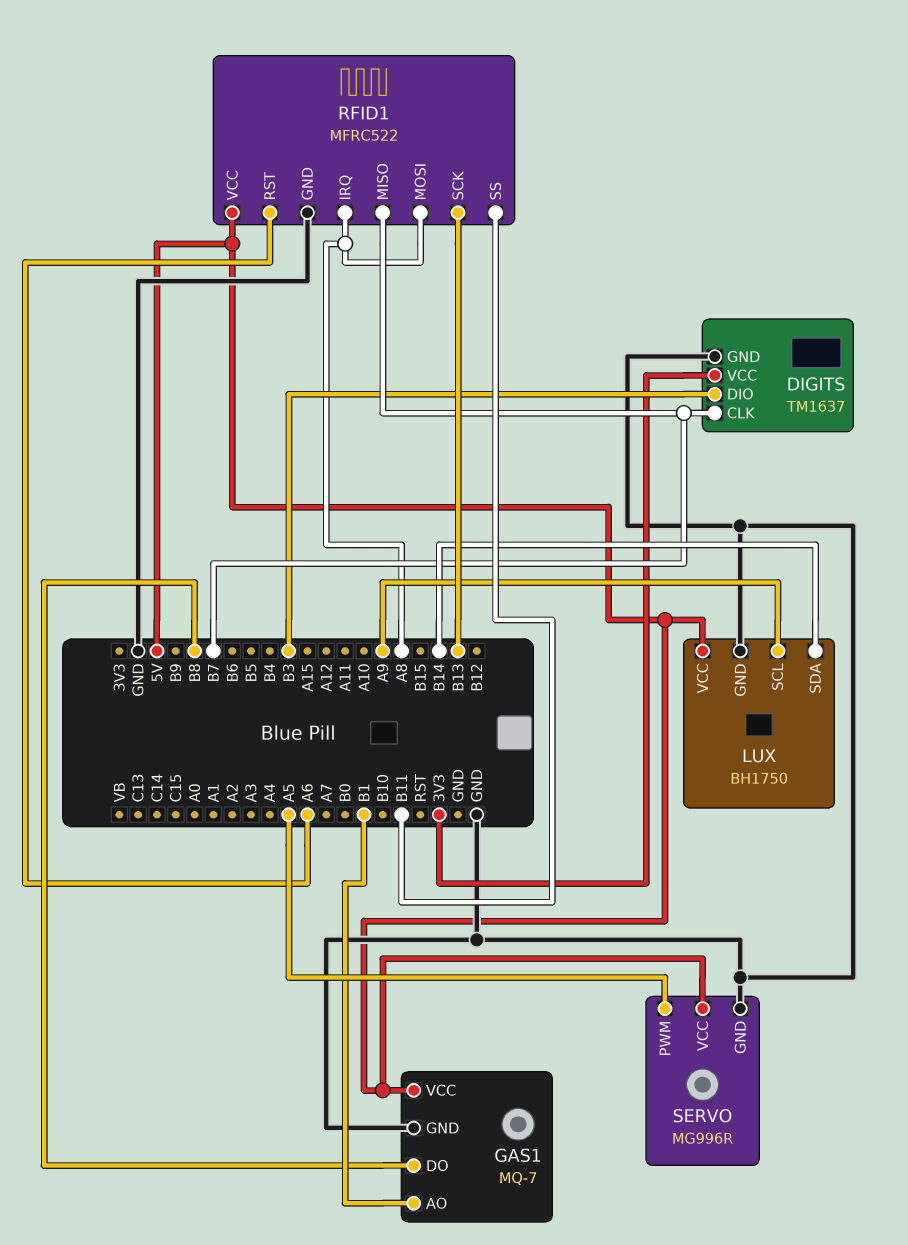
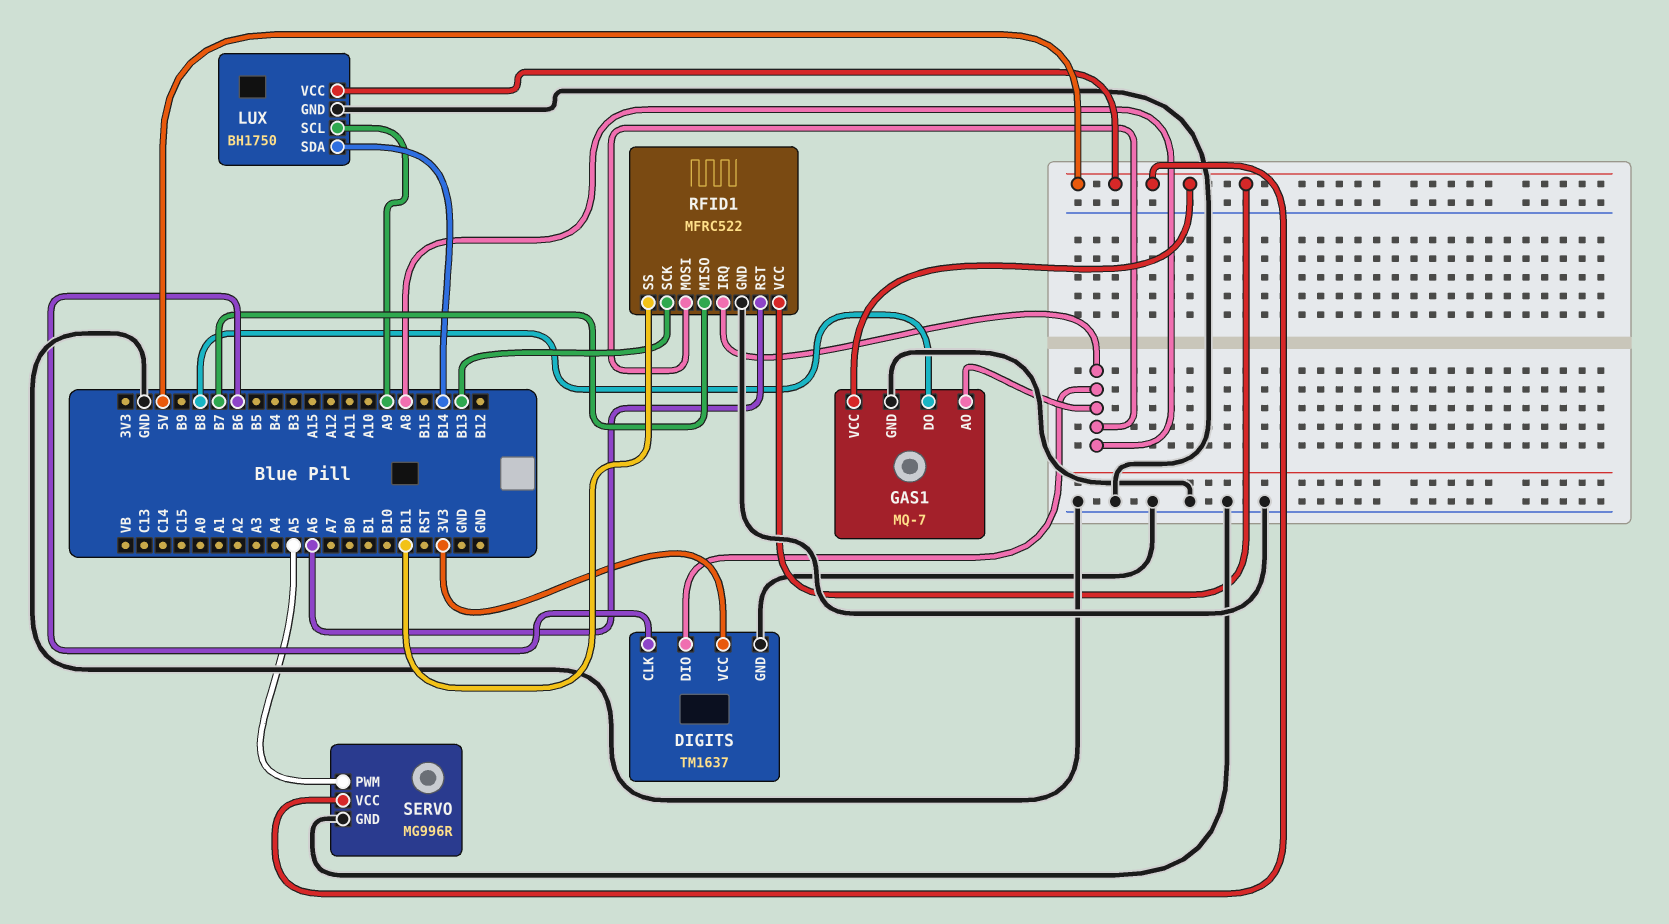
DIGITS pin CLK: B7 -> B6
DIGITS pin DIO: B3 -> A8
GAS1 pin AO: B1 -> A8

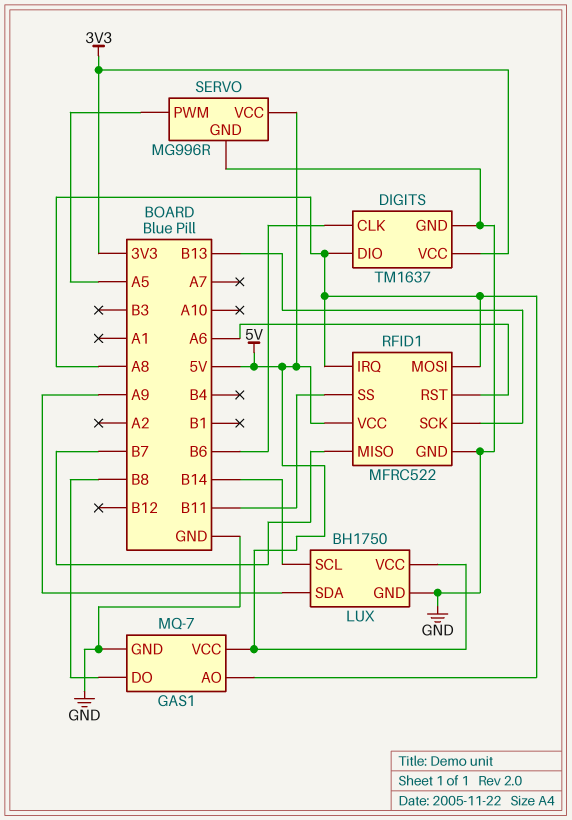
LUX pin SCL: A9 -> B14
LUX pin SDA: B14 -> A9

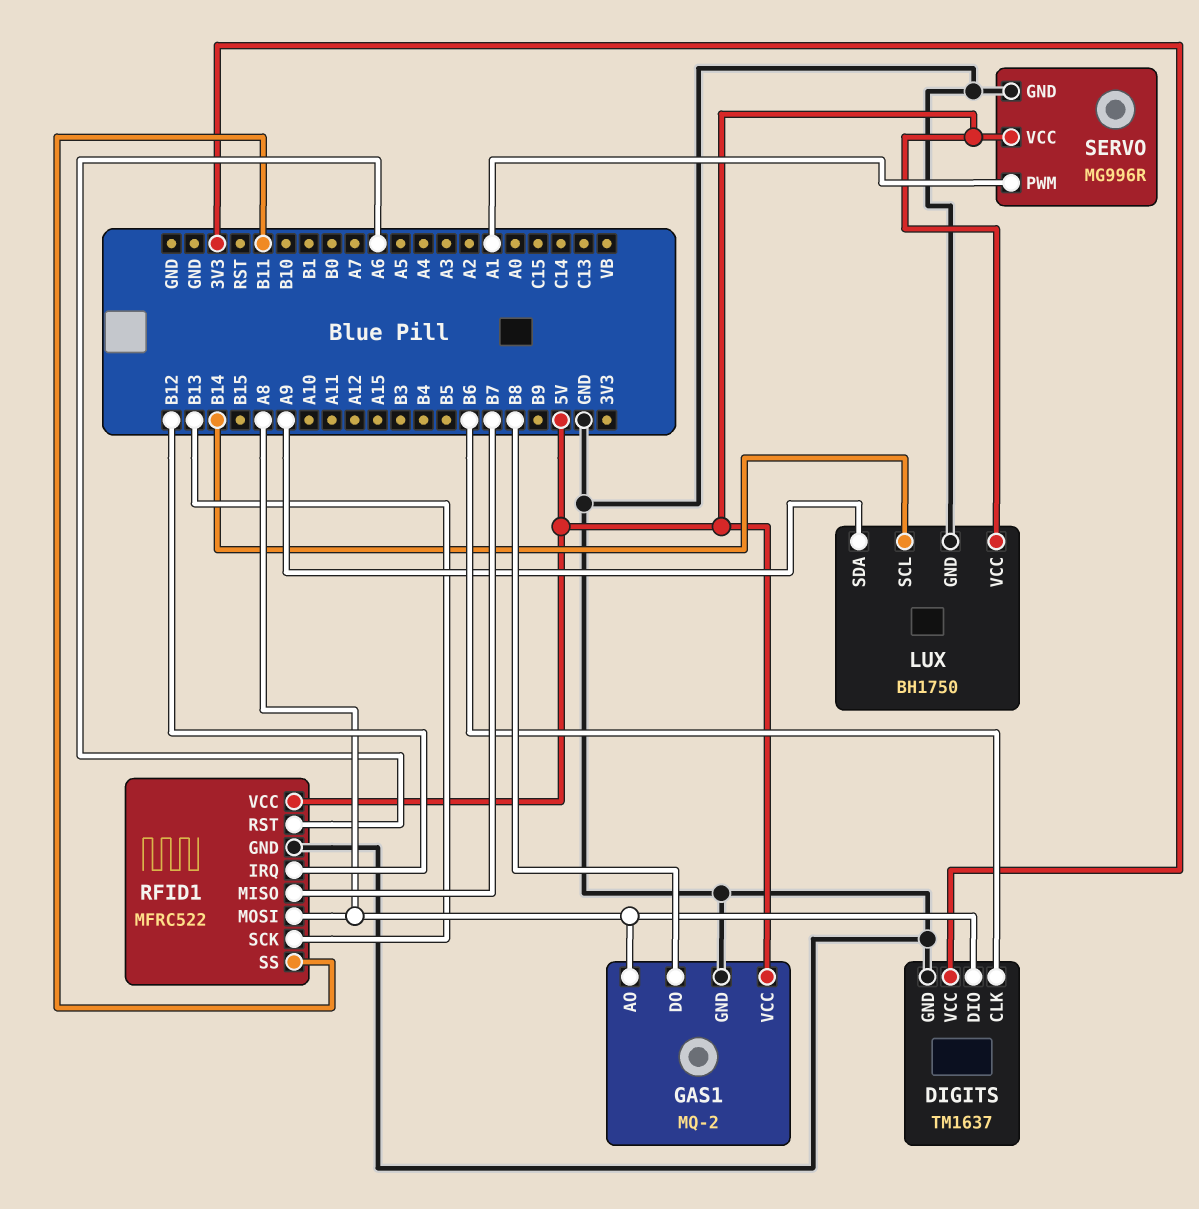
GAS1: MQ-7 -> MQ-2
RFID1 pin IRQ: A8 -> B12
SERVO pin PWM: A5 -> A1

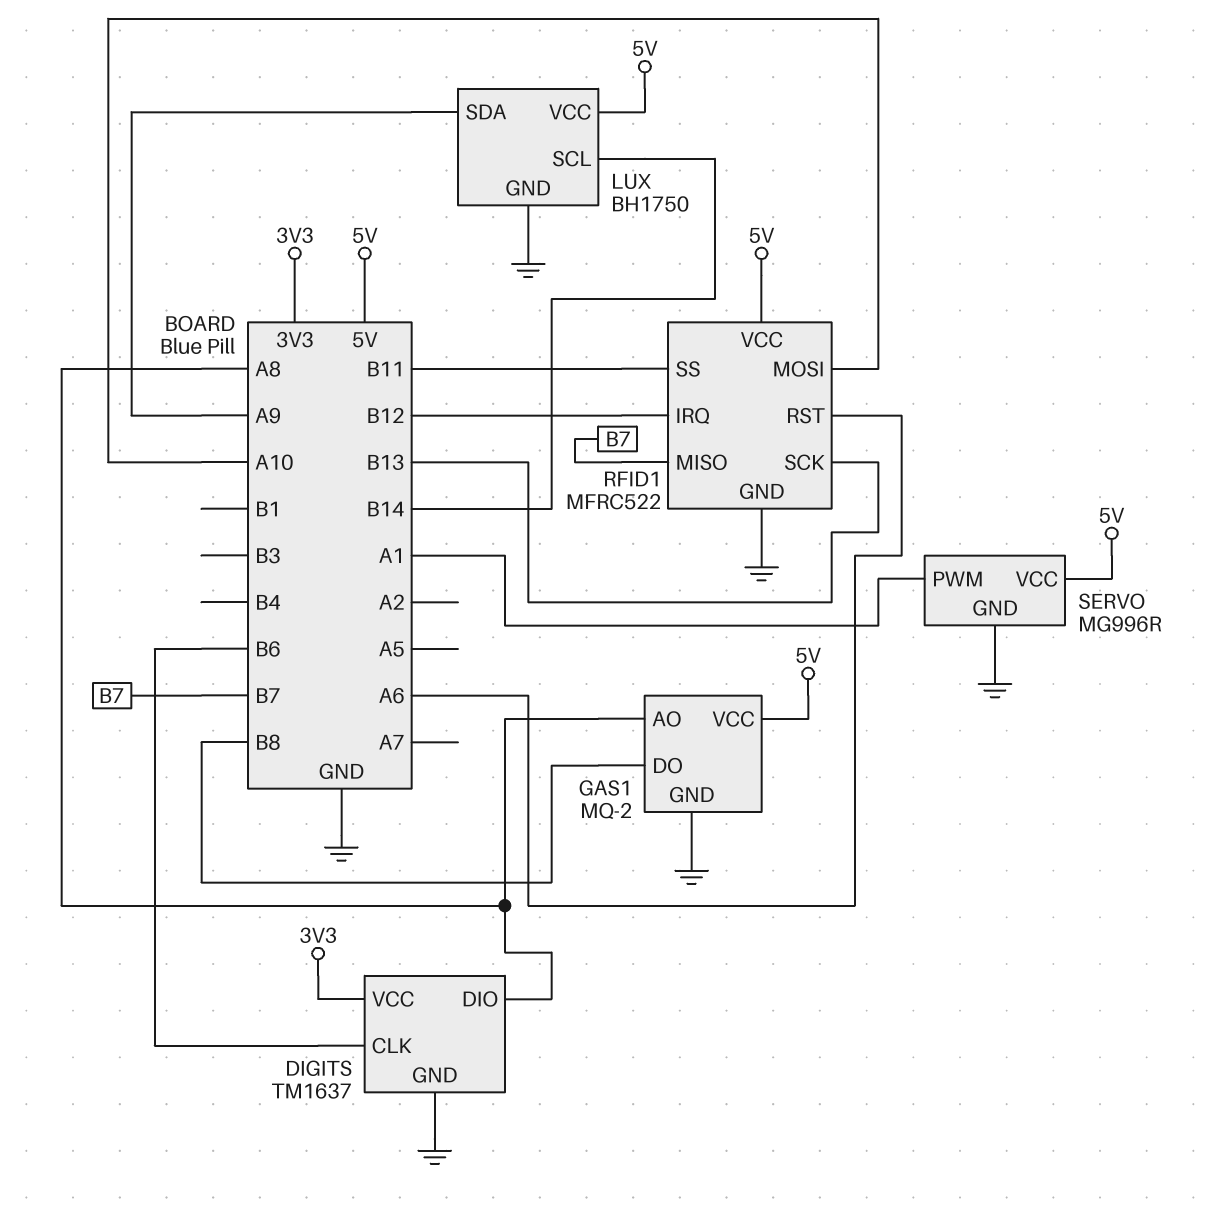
RFID1 pin MOSI: A8 -> A10

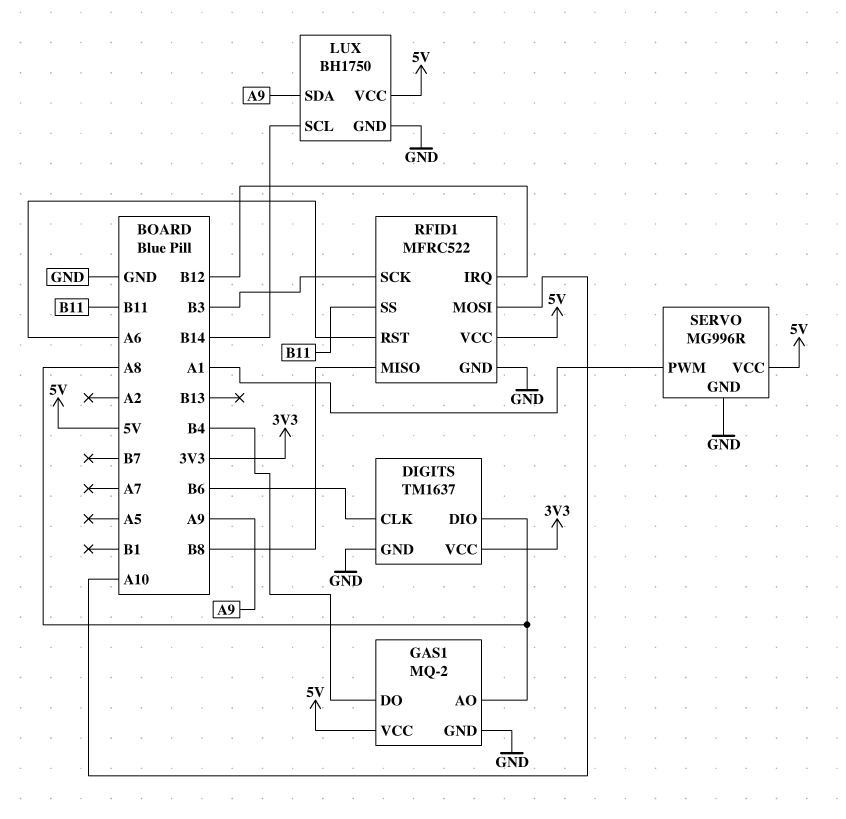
GAS1 pin DO: B8 -> B4
RFID1 pin MISO: B7 -> B8
RFID1 pin SCK: B13 -> B3

